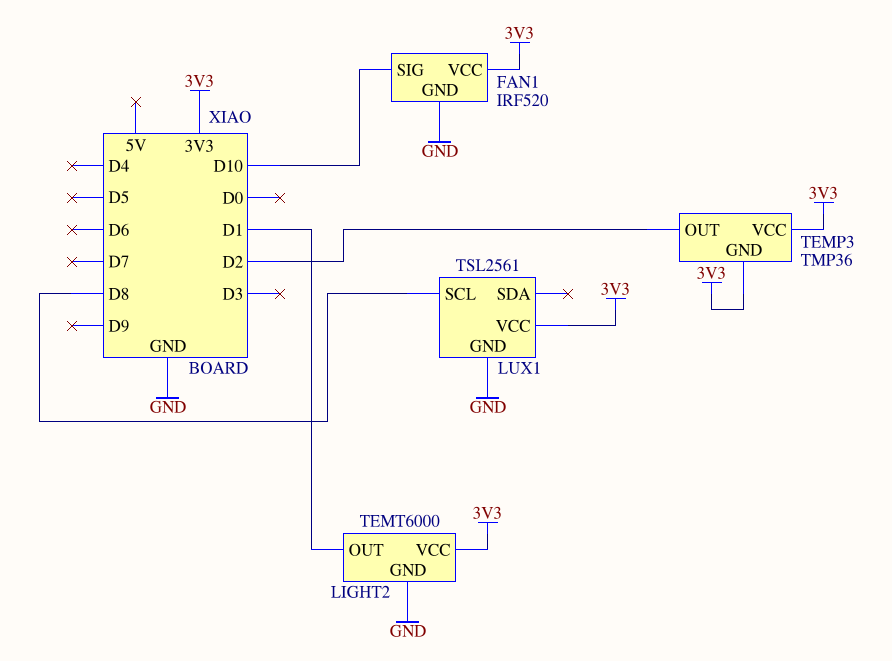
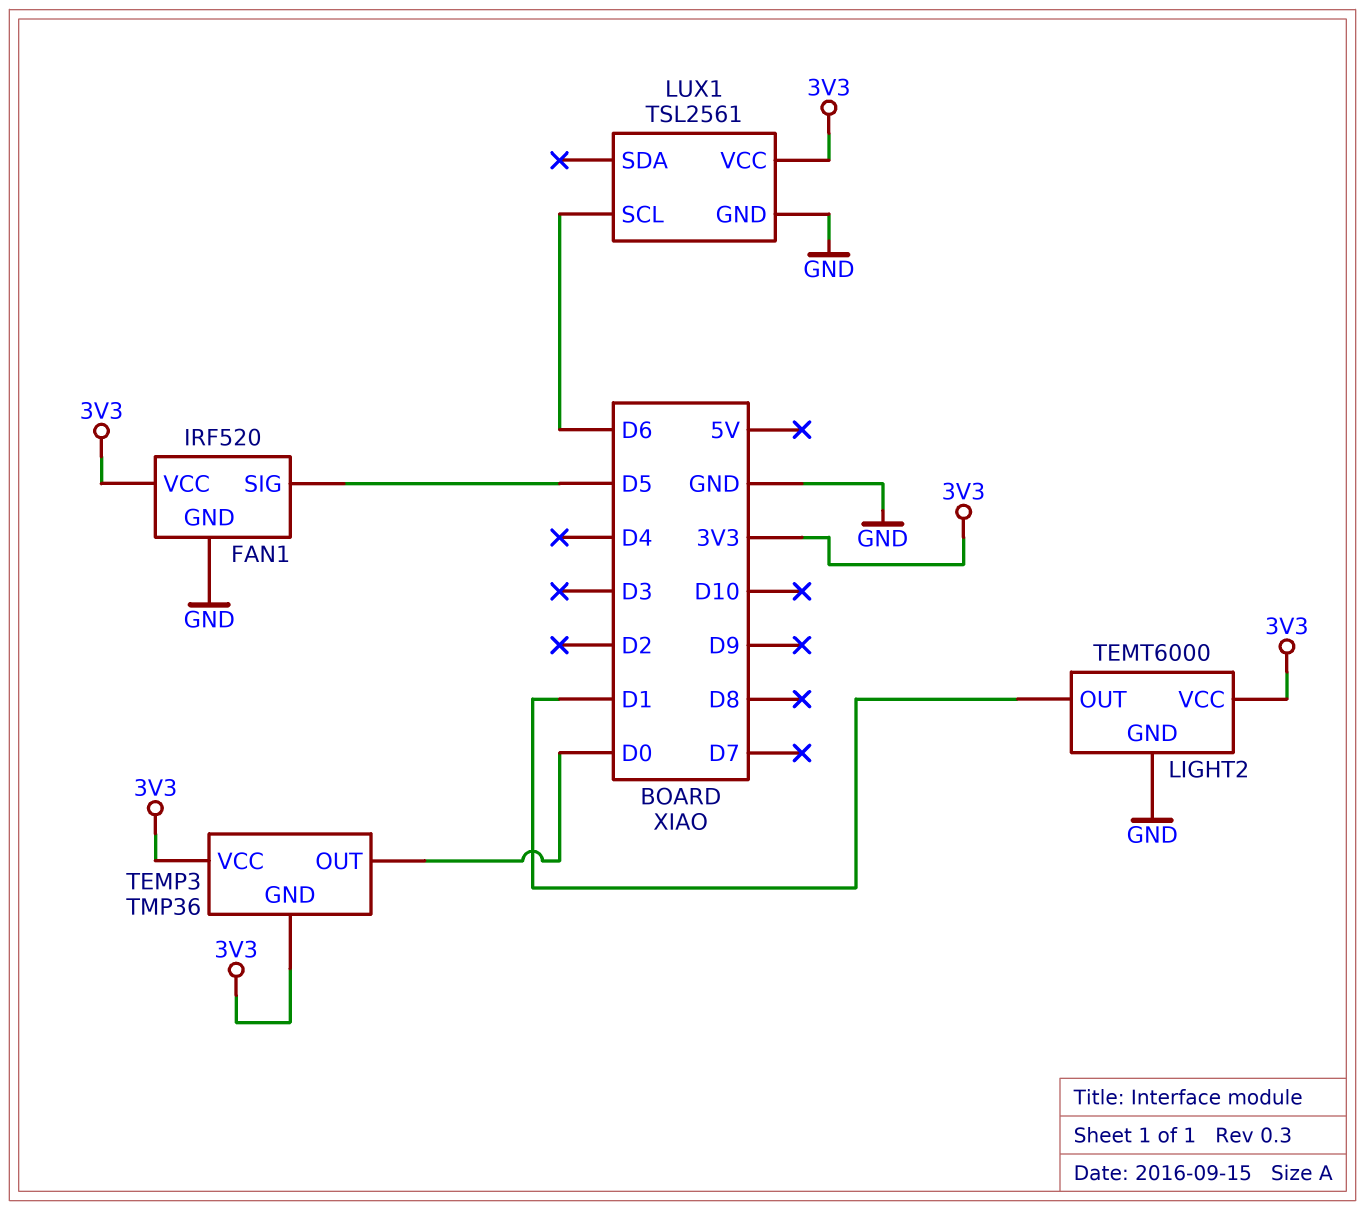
FAN1 pin SIG: D10 -> D5
LUX1 pin SCL: D8 -> D6
TEMP3 pin OUT: D2 -> D0

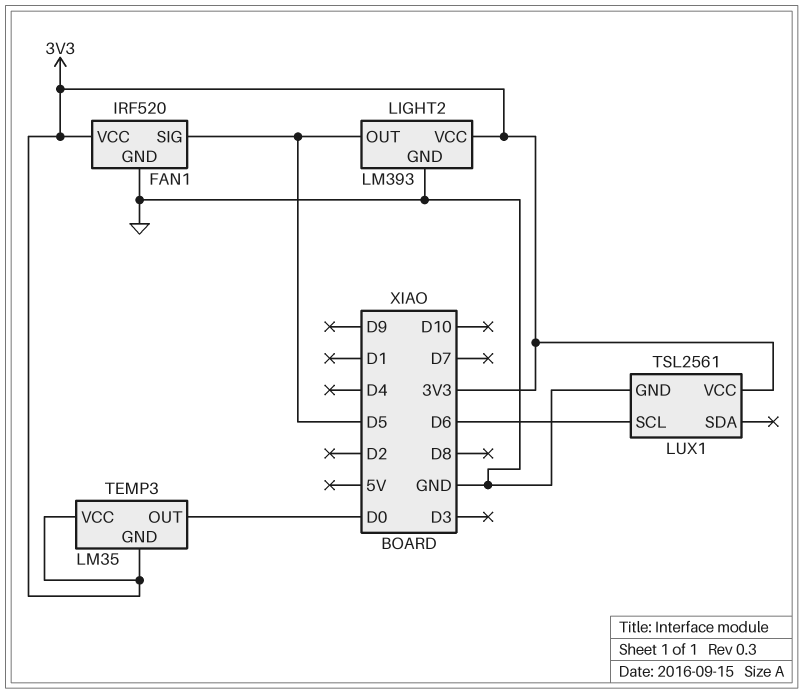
LIGHT2: TEMT6000 -> LM393
LIGHT2 pin OUT: D1 -> D5
TEMP3: TMP36 -> LM35

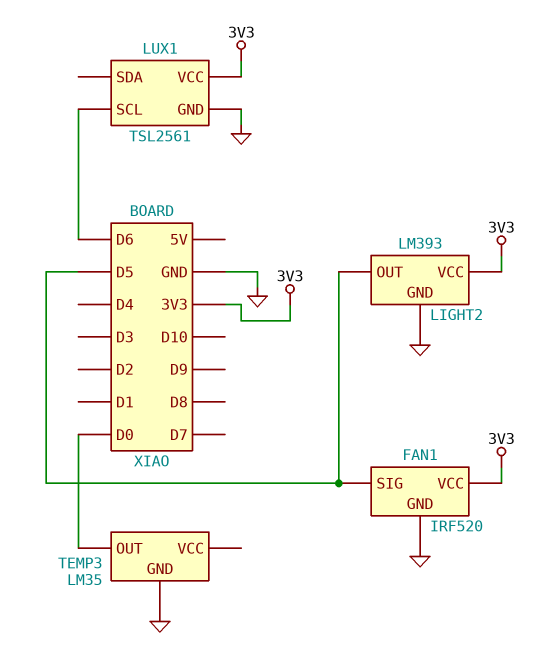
TEMP3 pin GND: 3V3 -> GND
TEMP3 pin VCC: 3V3 -> none

